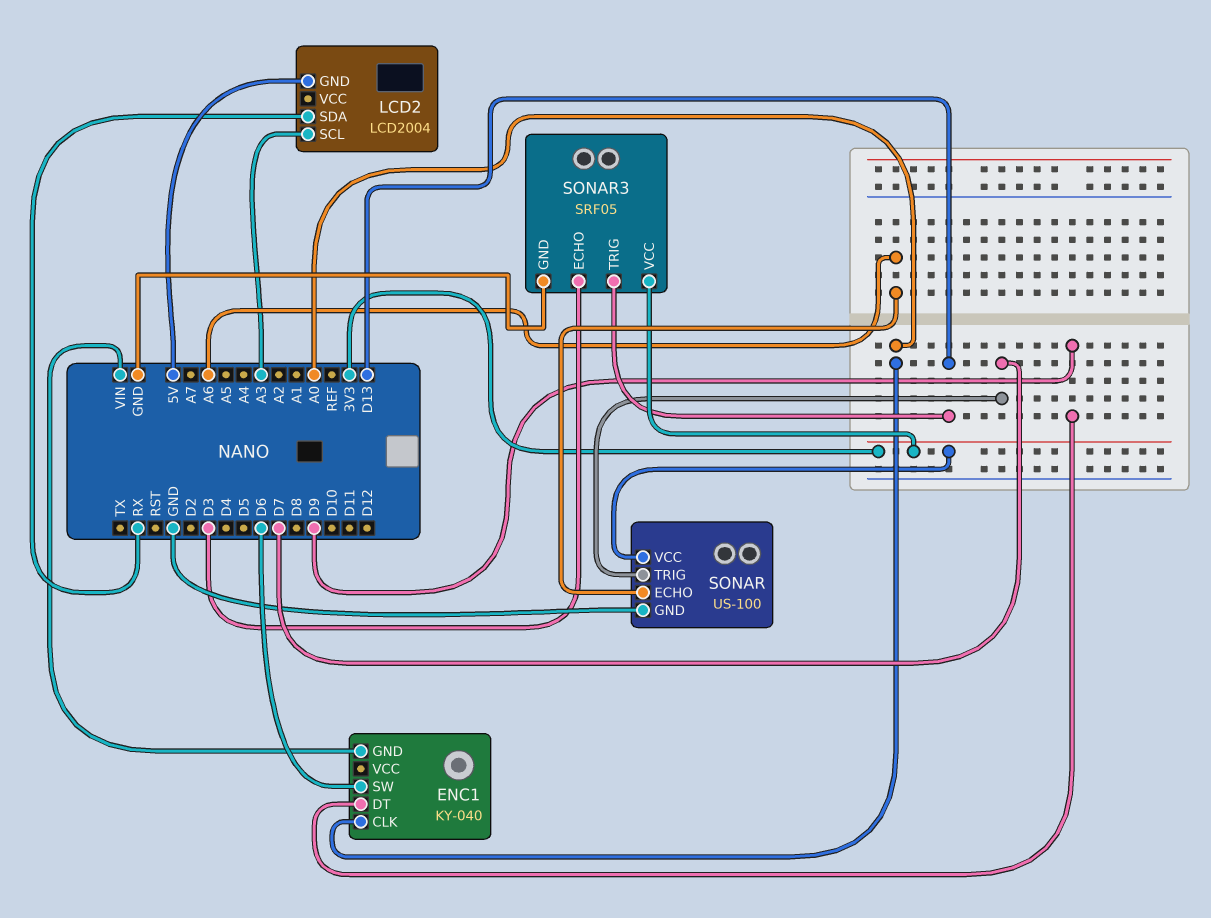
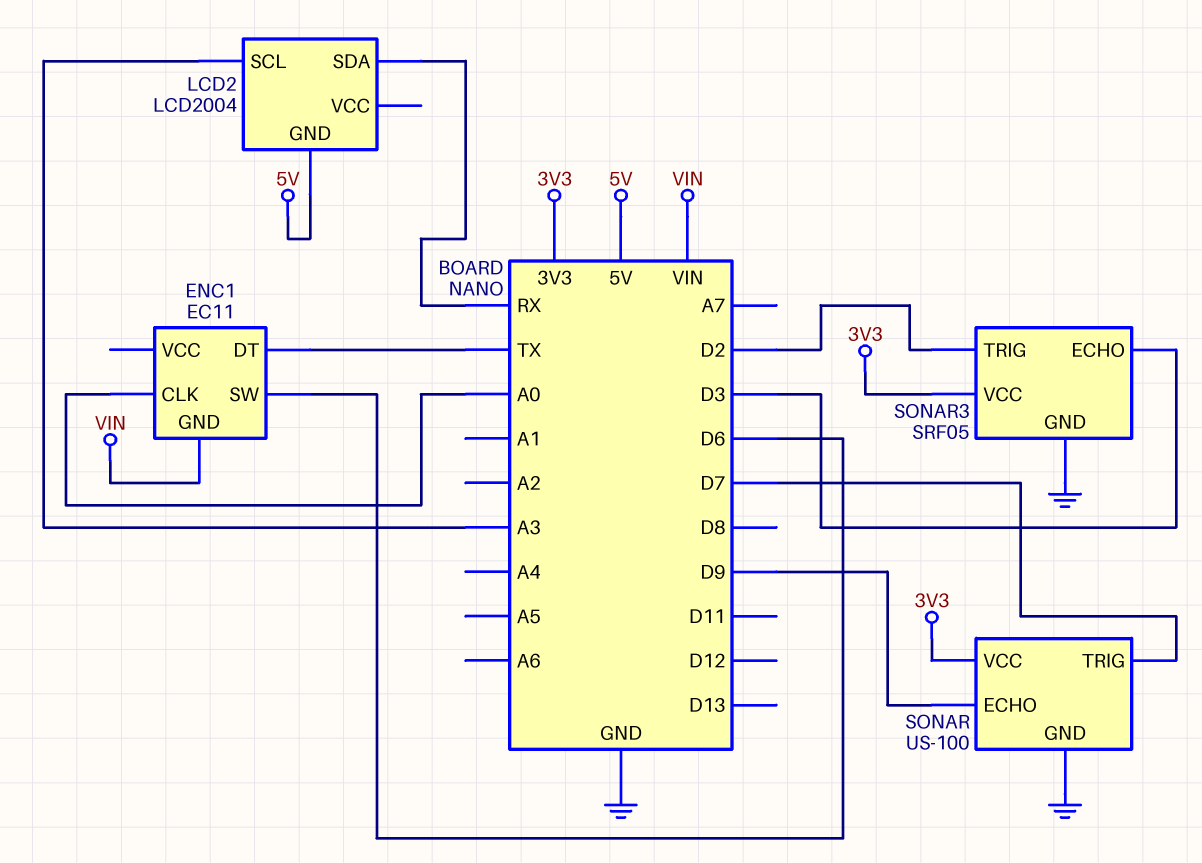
ENC1: KY-040 -> EC11
ENC1 pin DT: D9 -> TX
SONAR pin ECHO: A6 -> D9
SONAR3 pin TRIG: D13 -> D2

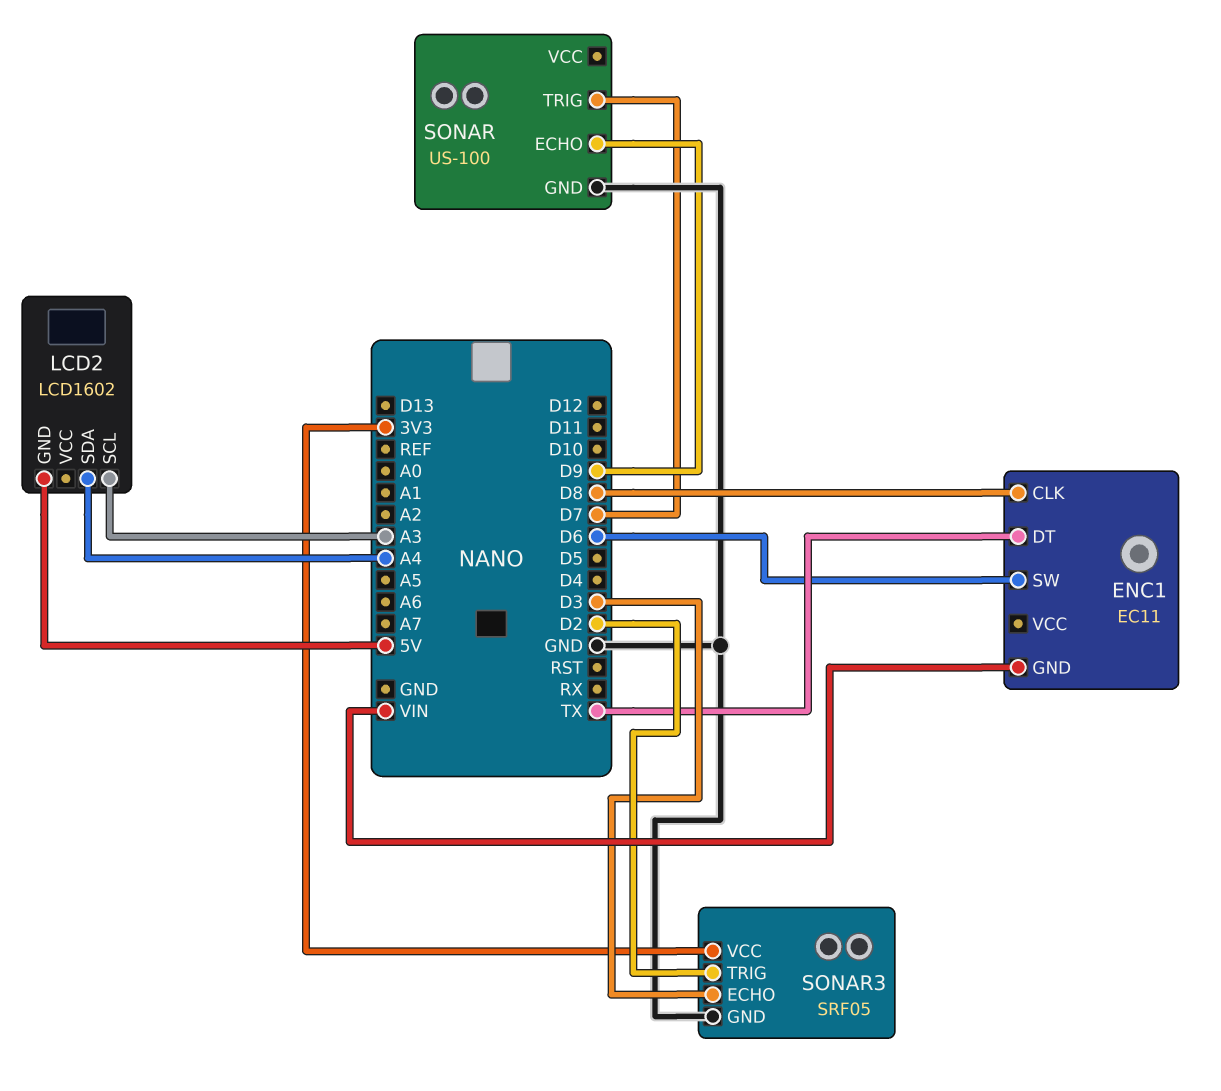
ENC1 pin CLK: A0 -> D8
LCD2: LCD2004 -> LCD1602
LCD2 pin SDA: RX -> A4
SONAR pin VCC: 3V3 -> none

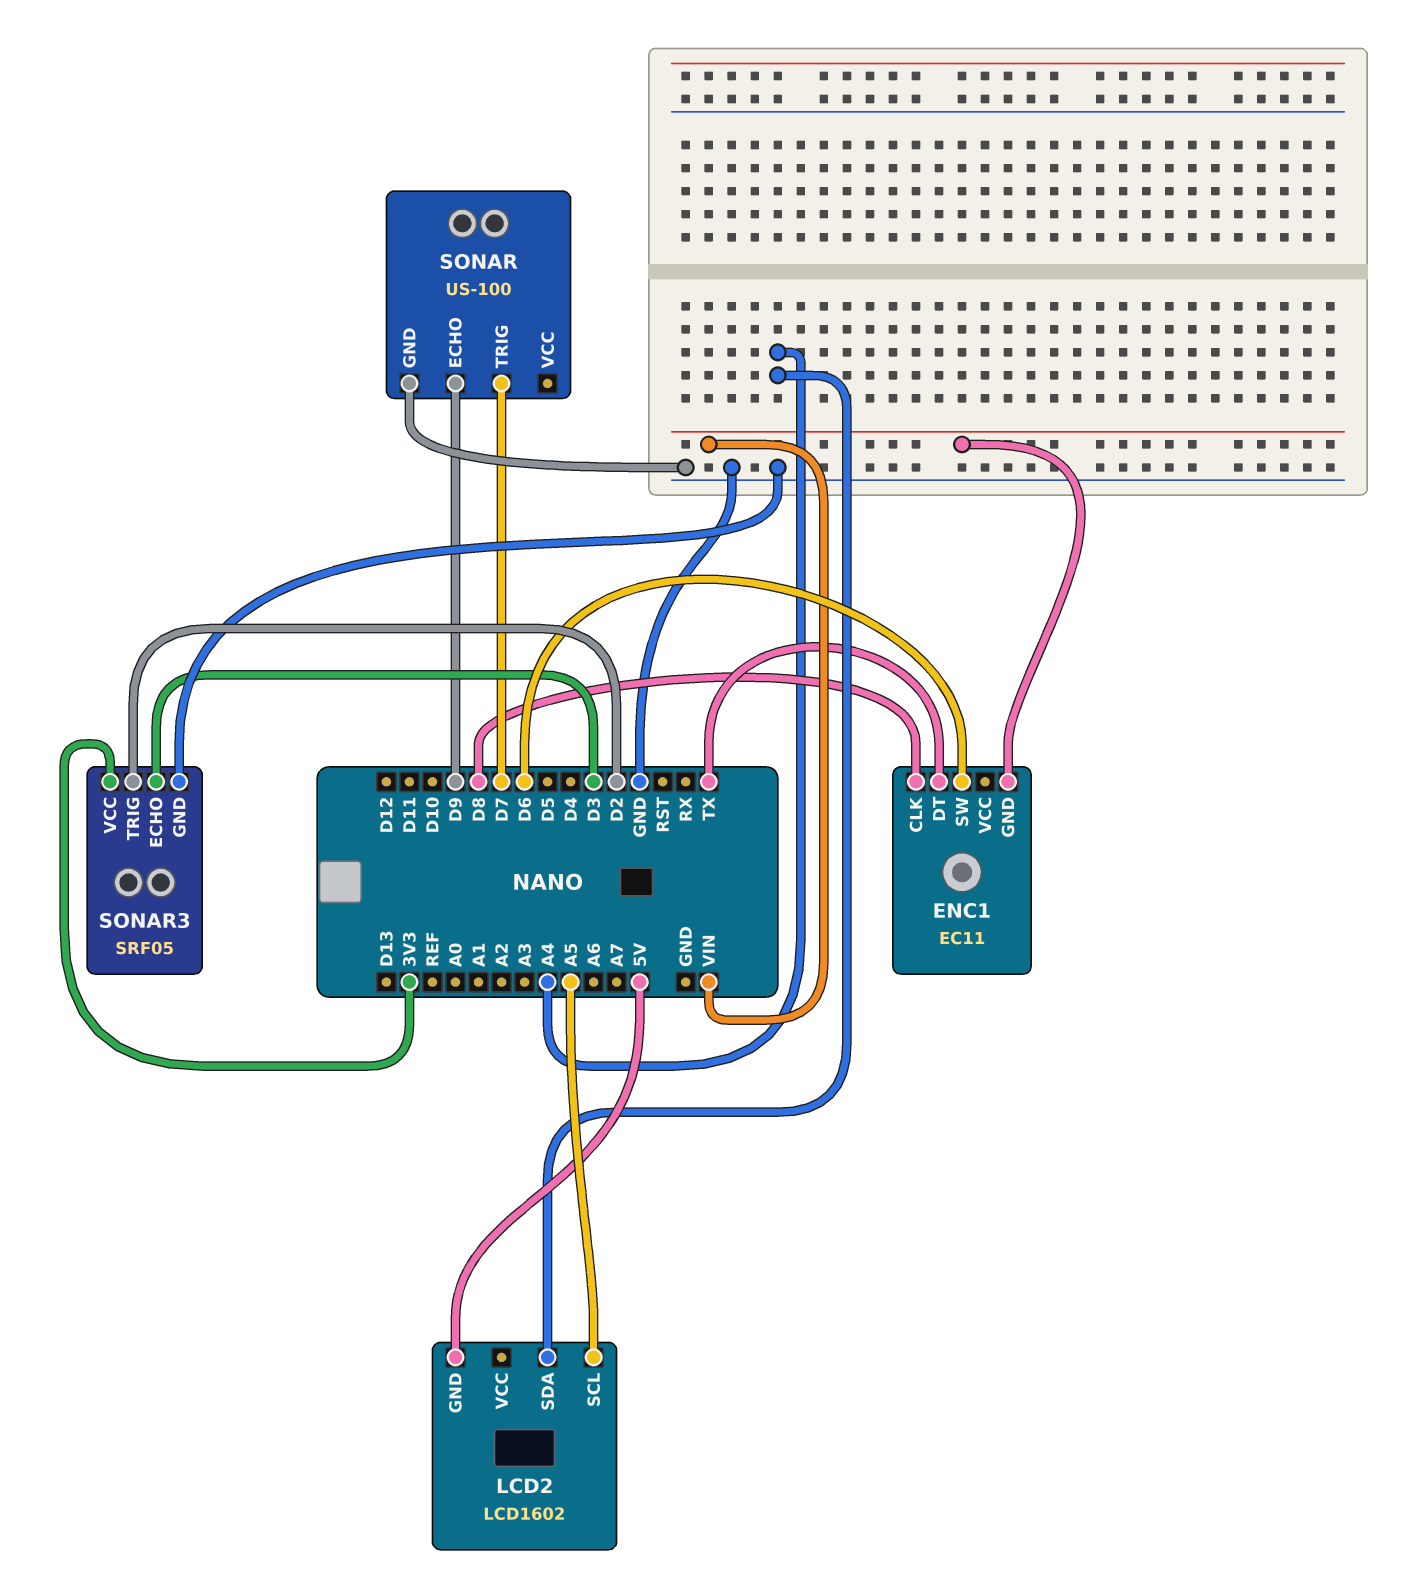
LCD2 pin SCL: A3 -> A5

